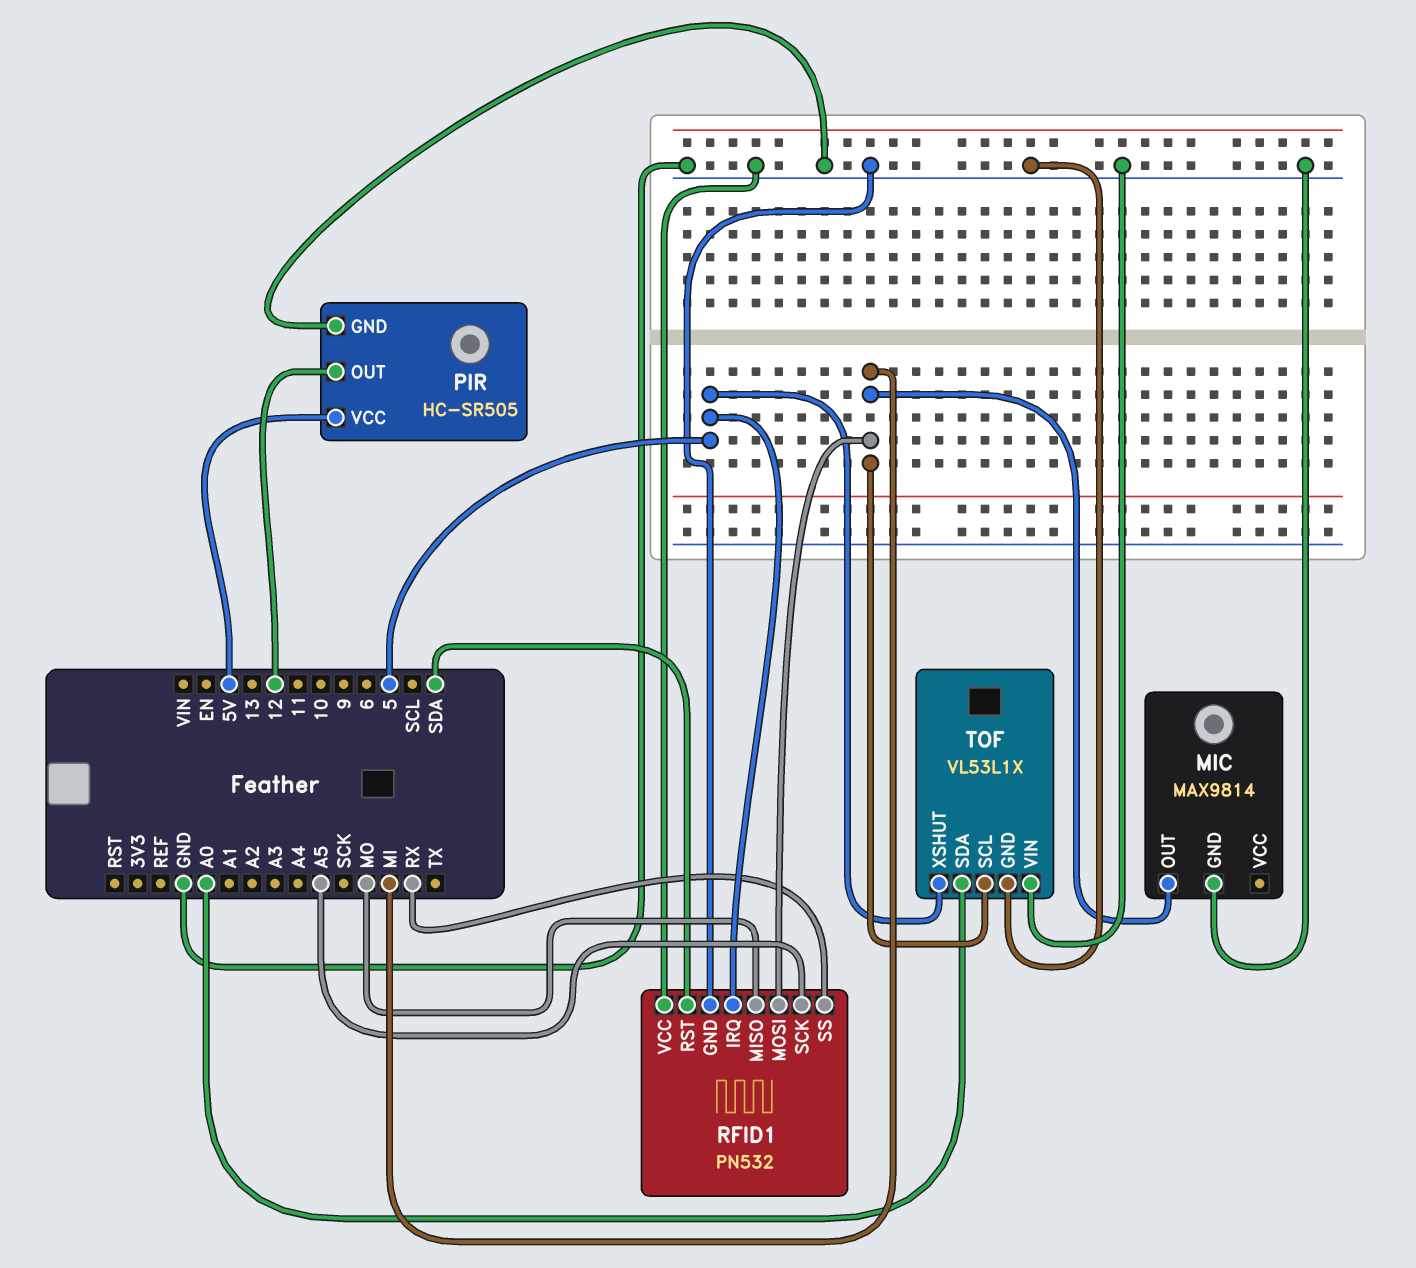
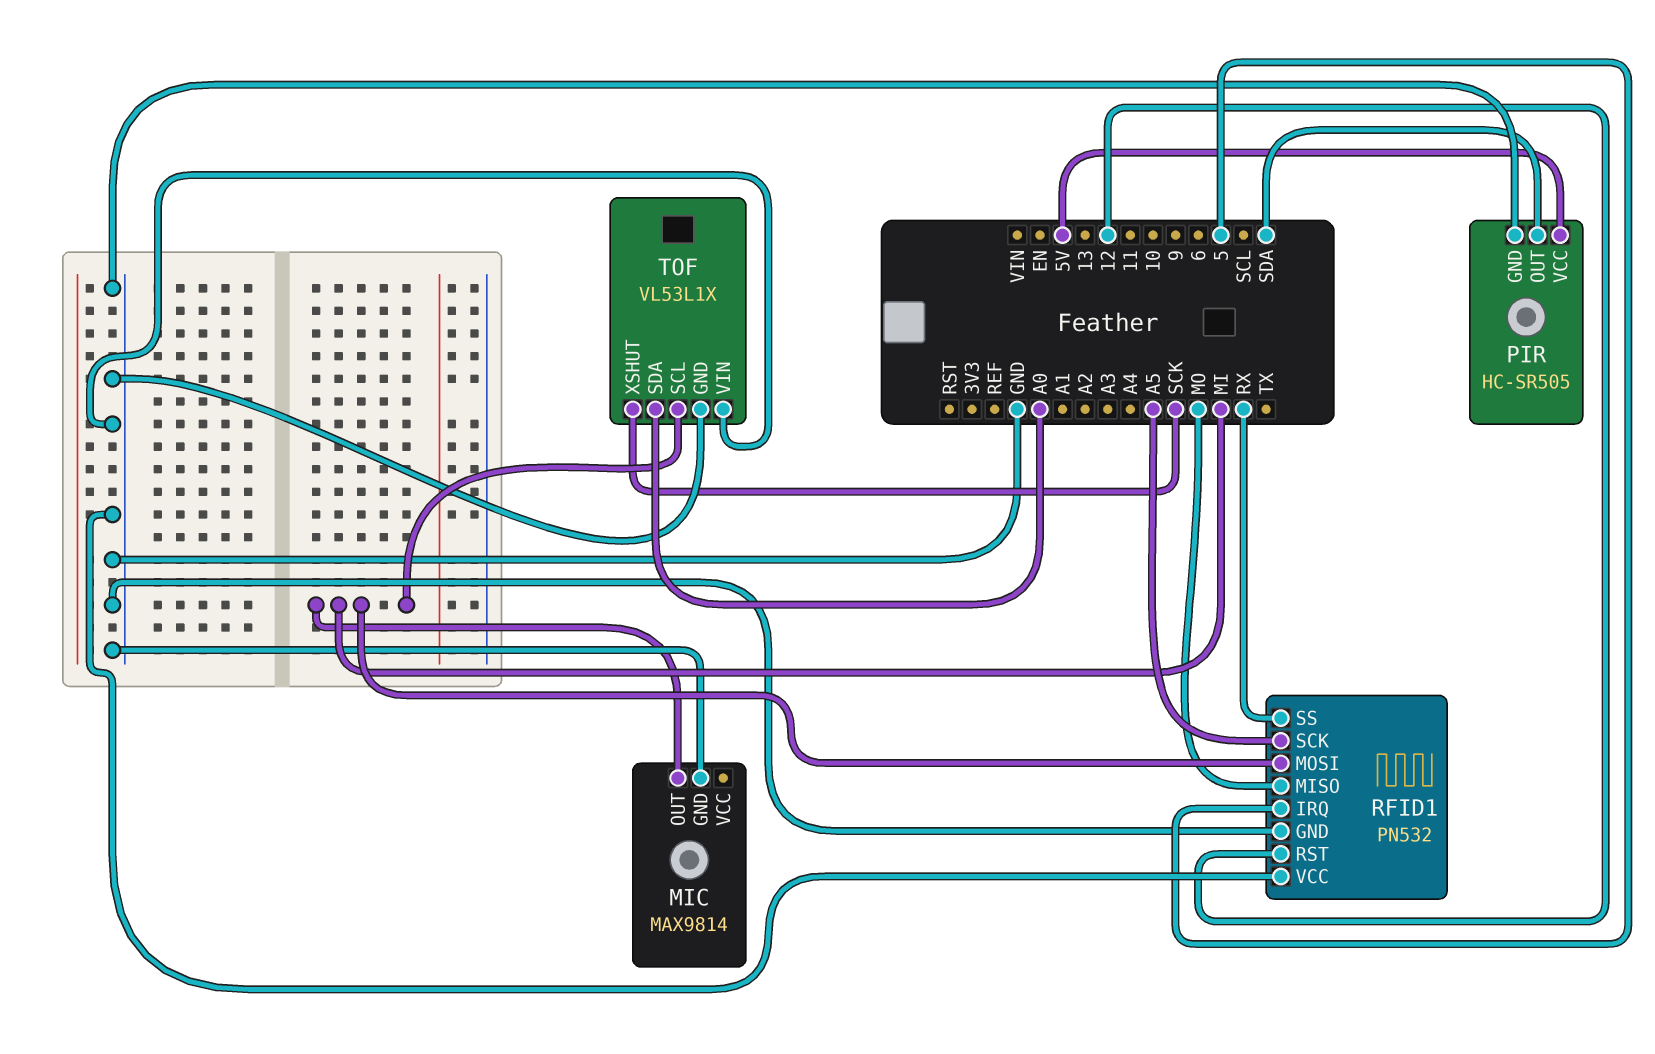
PIR pin OUT: 12 -> SDA
RFID1 pin RST: SDA -> 12
TOF pin XSHUT: 5 -> SCK

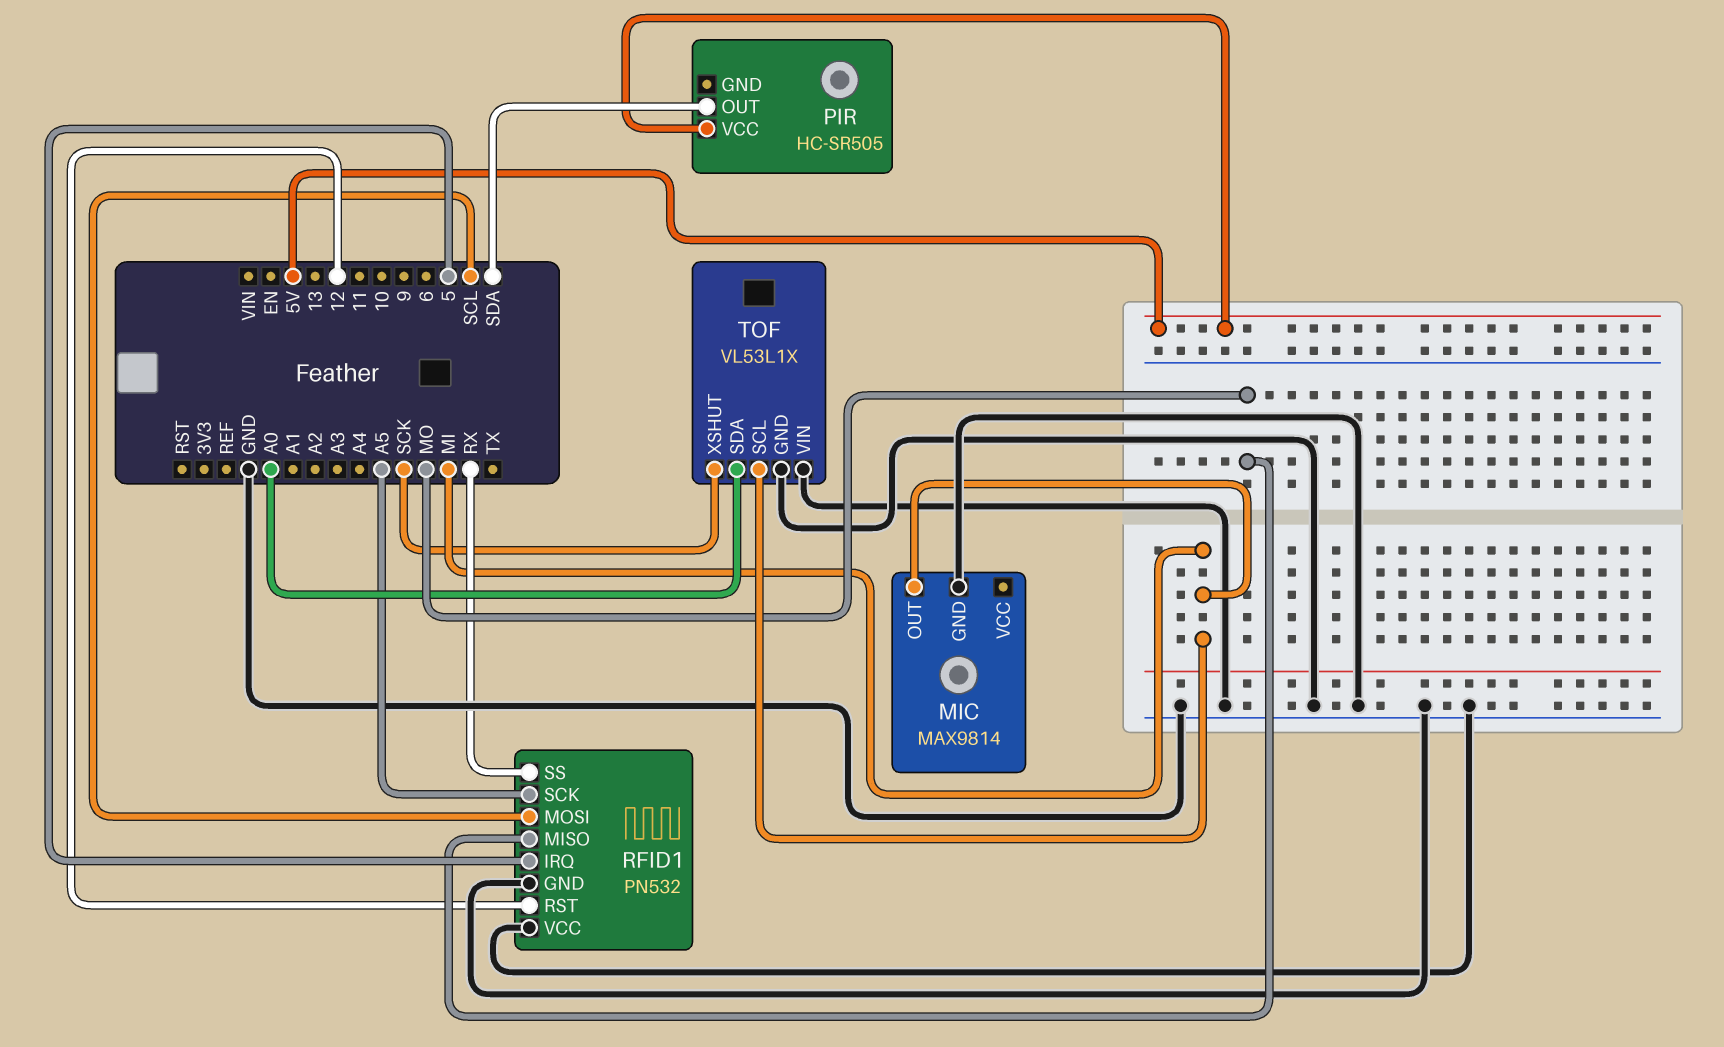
PIR pin GND: GND -> none
RFID1 pin MOSI: MI -> SCL

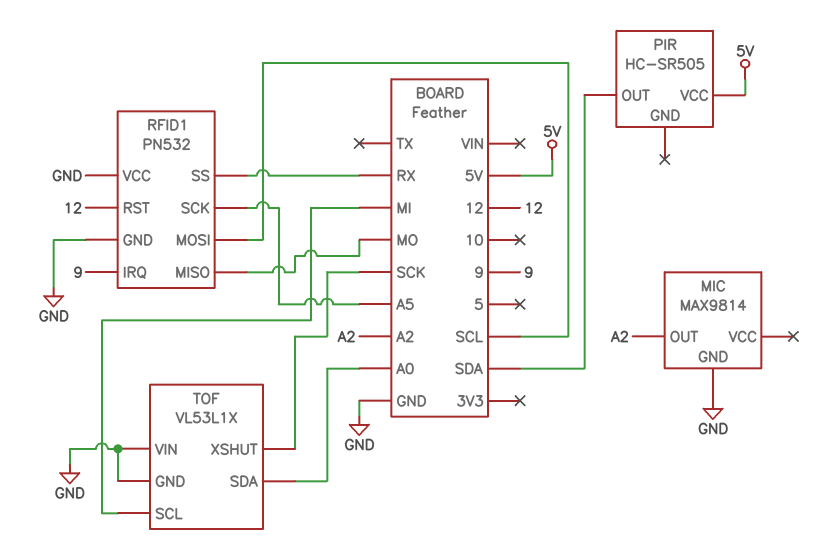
MIC pin OUT: MI -> A2
RFID1 pin IRQ: 5 -> 9

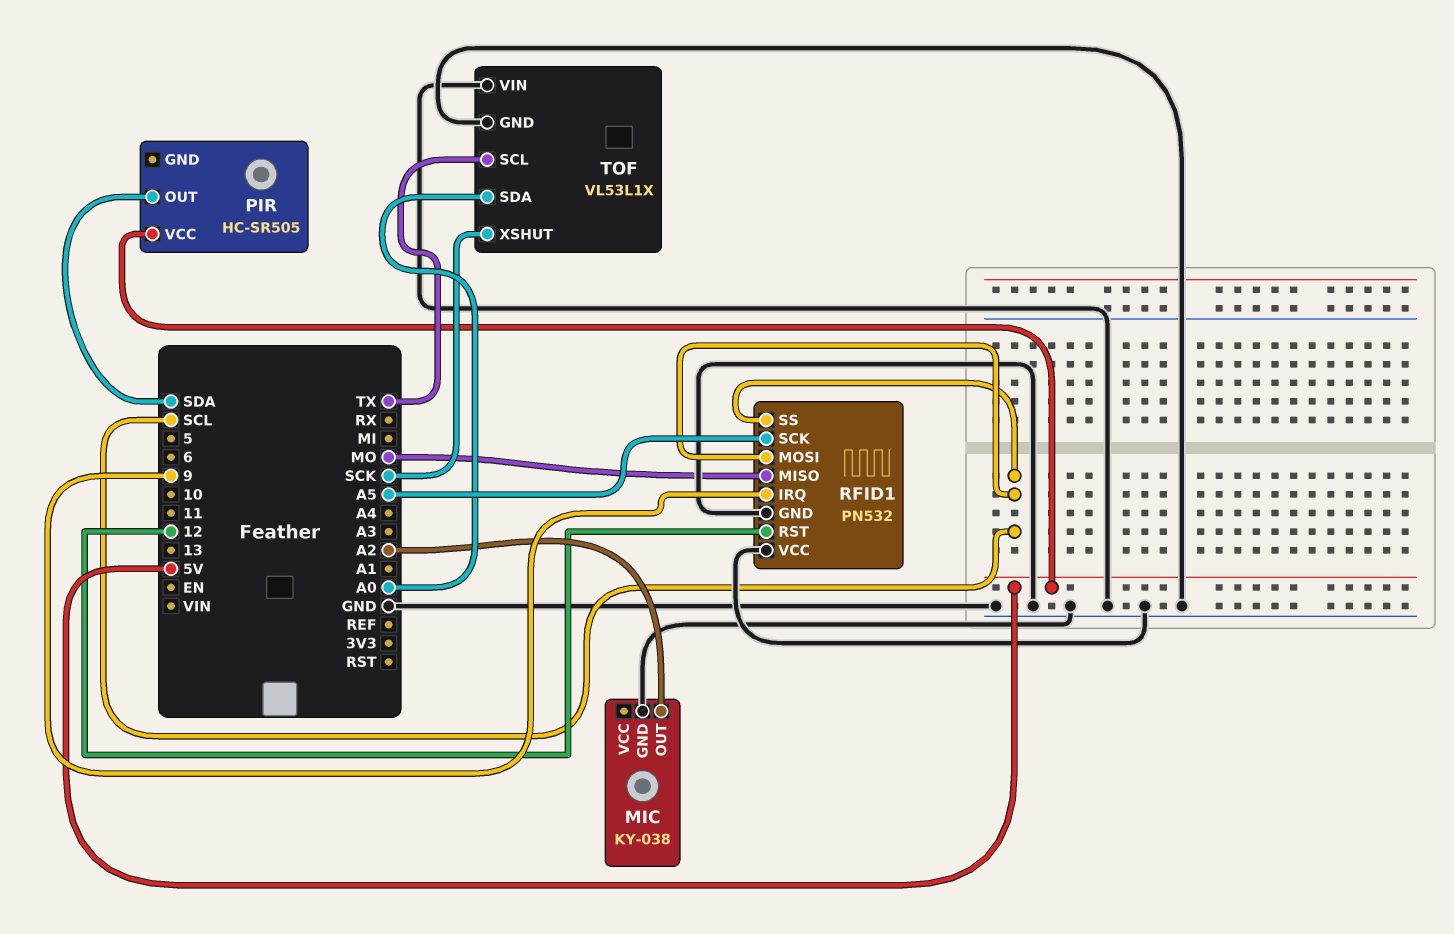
MIC: MAX9814 -> KY-038
RFID1 pin SS: RX -> SCL
TOF pin SCL: MI -> TX

